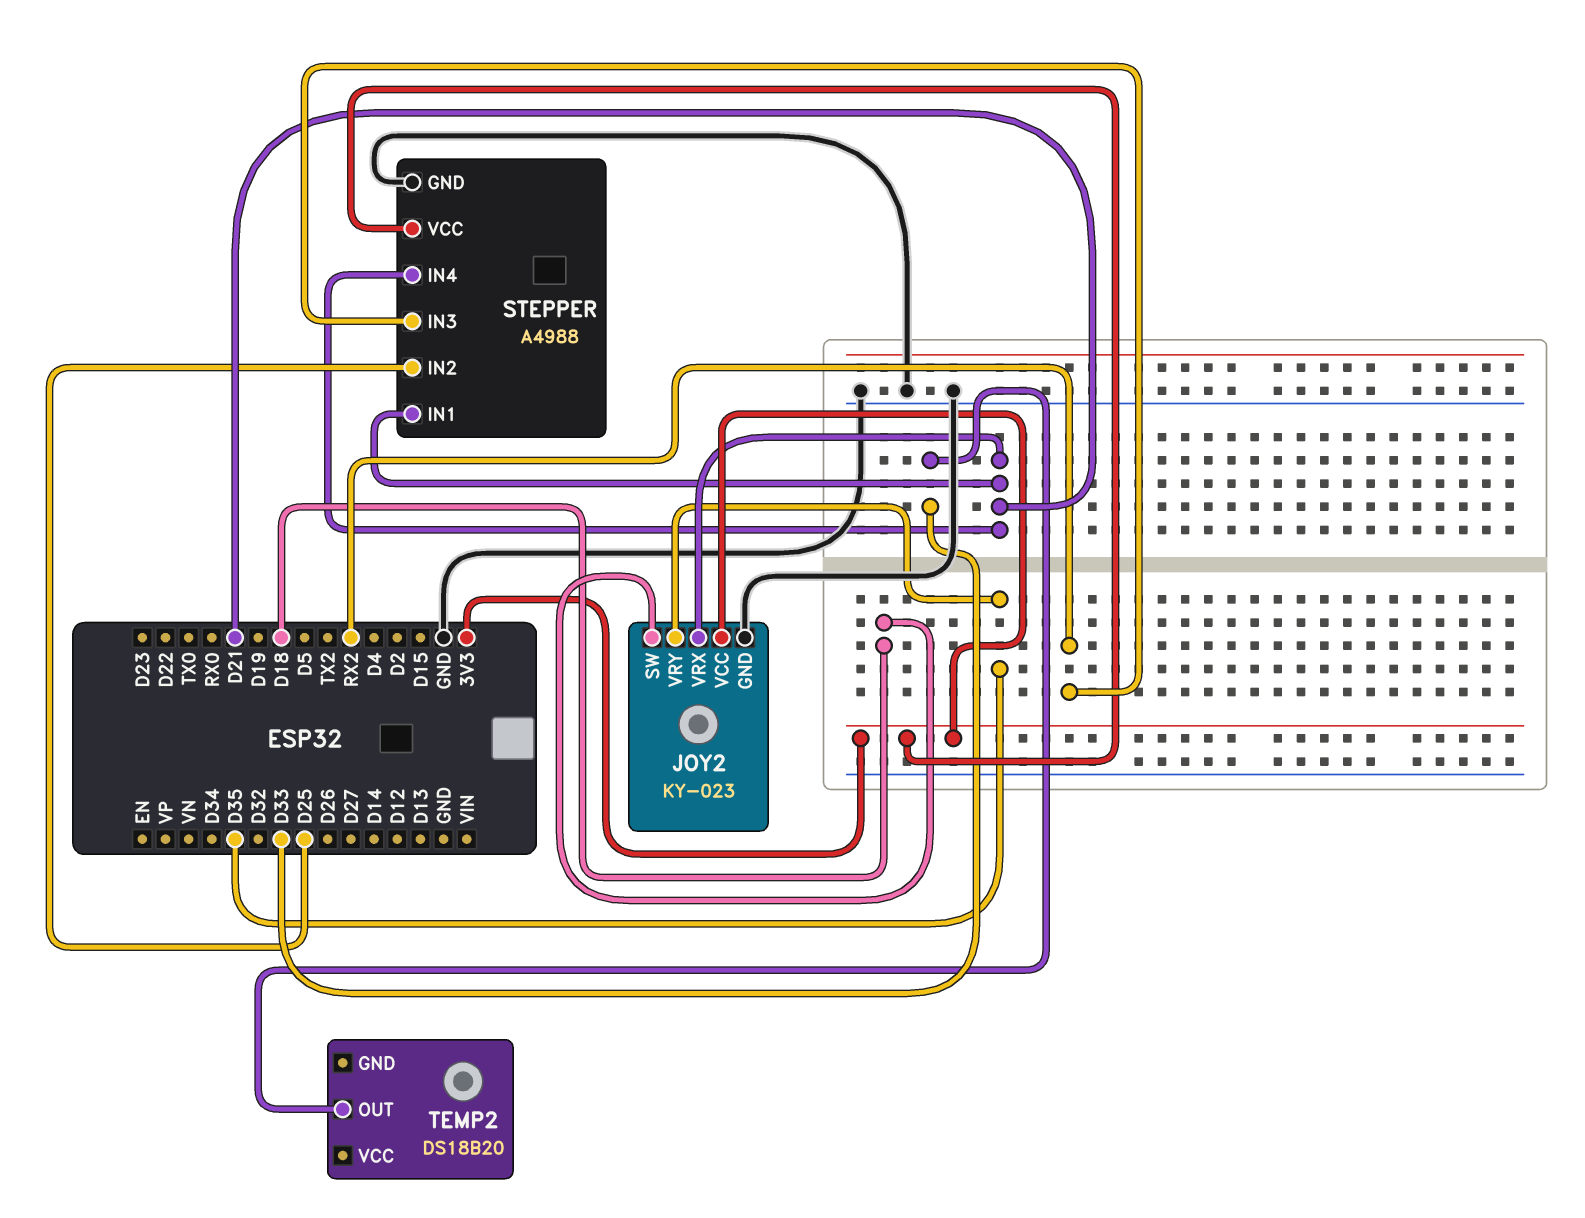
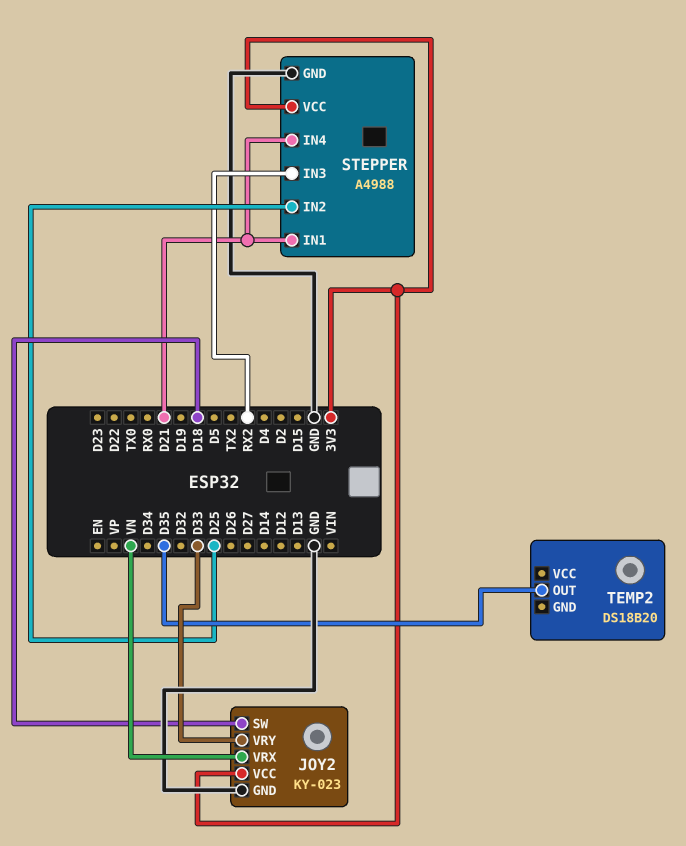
JOY2 pin VRX: D21 -> VN
JOY2 pin VRY: D35 -> D33
TEMP2 pin OUT: D33 -> D35

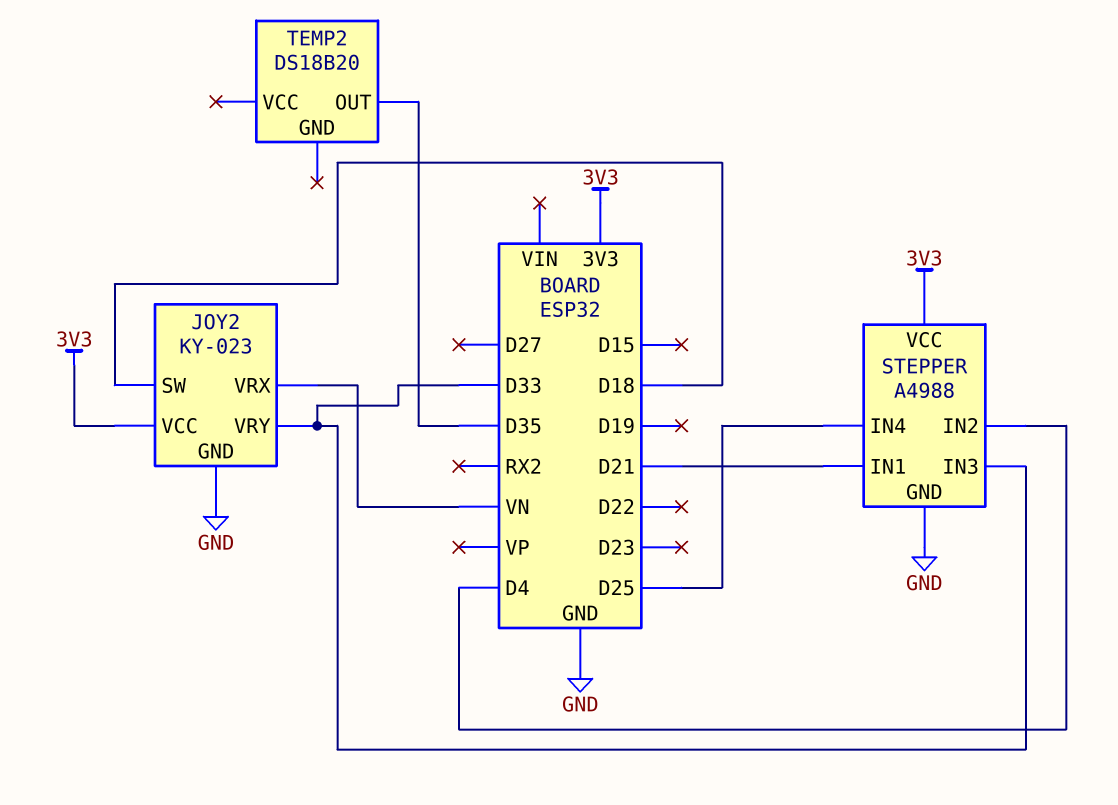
STEPPER pin IN2: D25 -> D4
STEPPER pin IN3: RX2 -> D33
STEPPER pin IN4: D21 -> D25

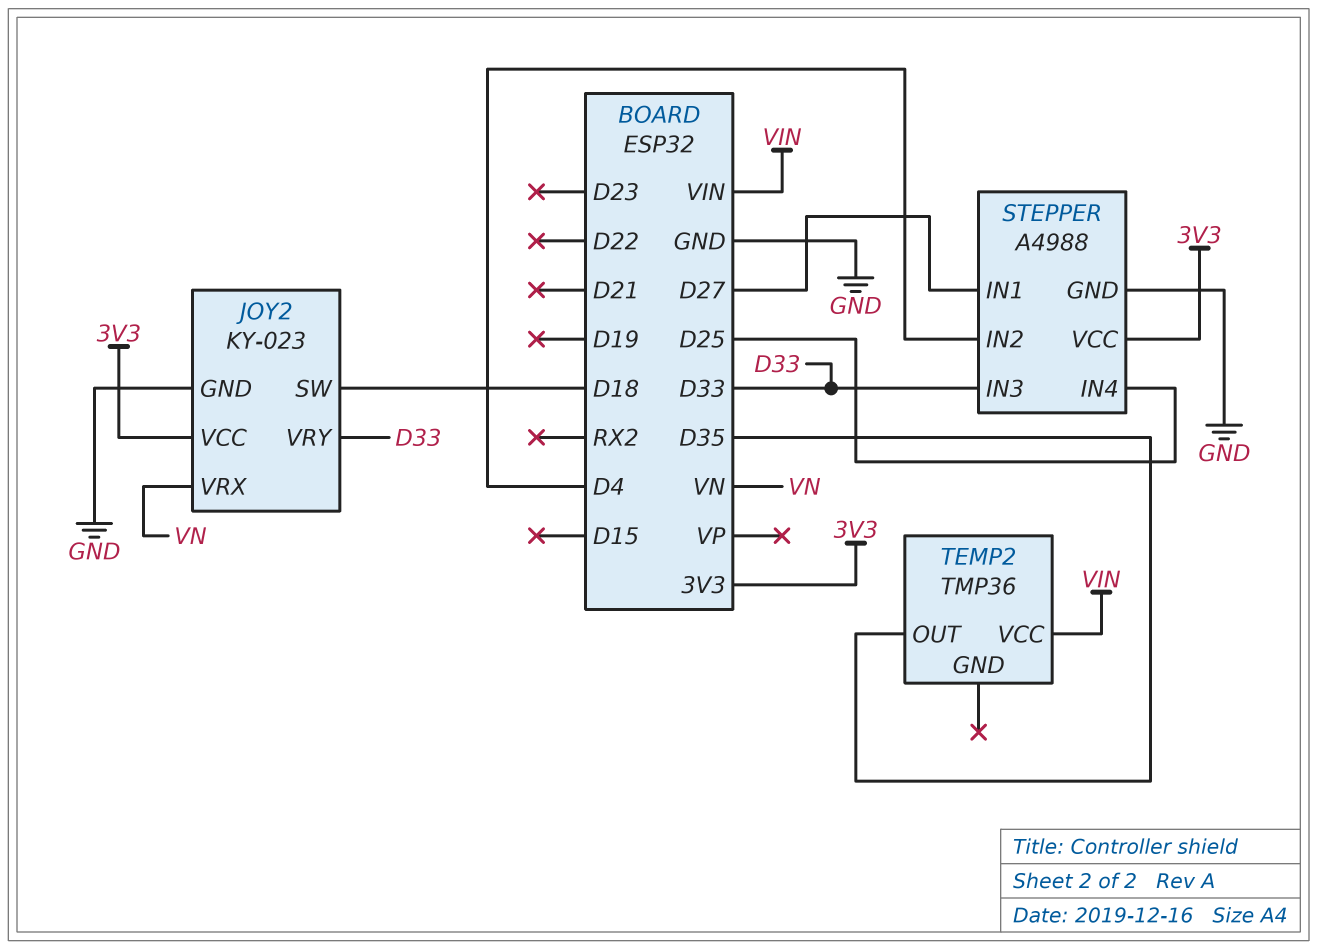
STEPPER pin IN1: D21 -> D27
TEMP2: DS18B20 -> TMP36
TEMP2 pin VCC: none -> VIN

